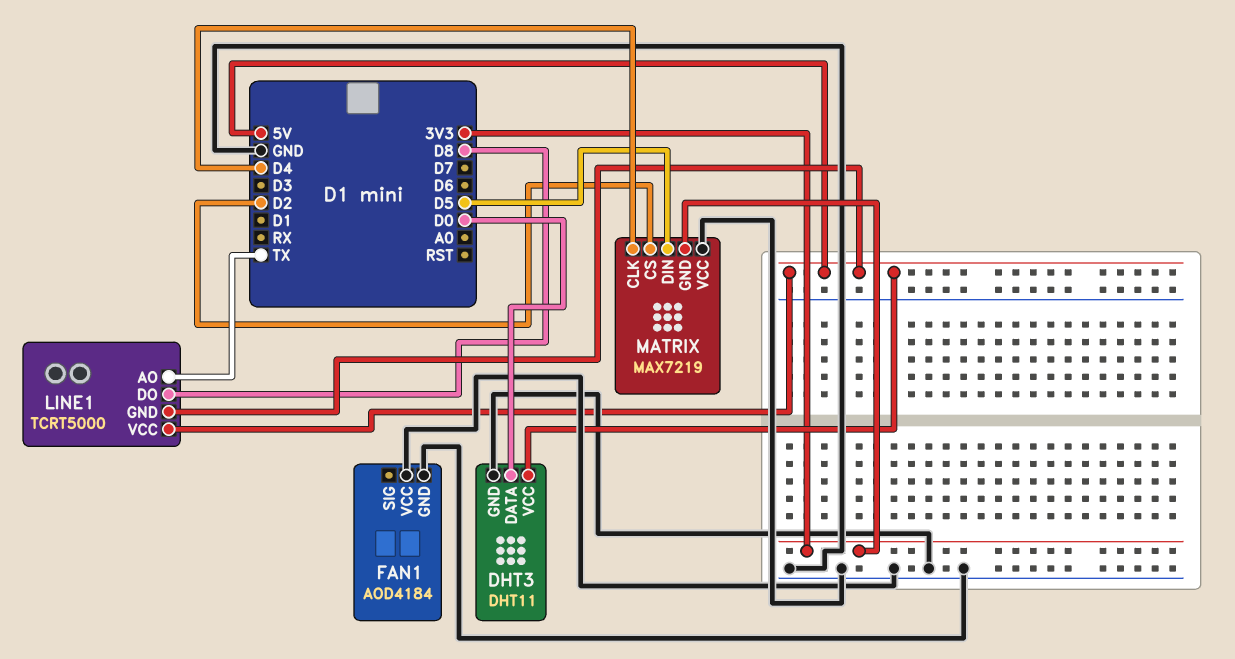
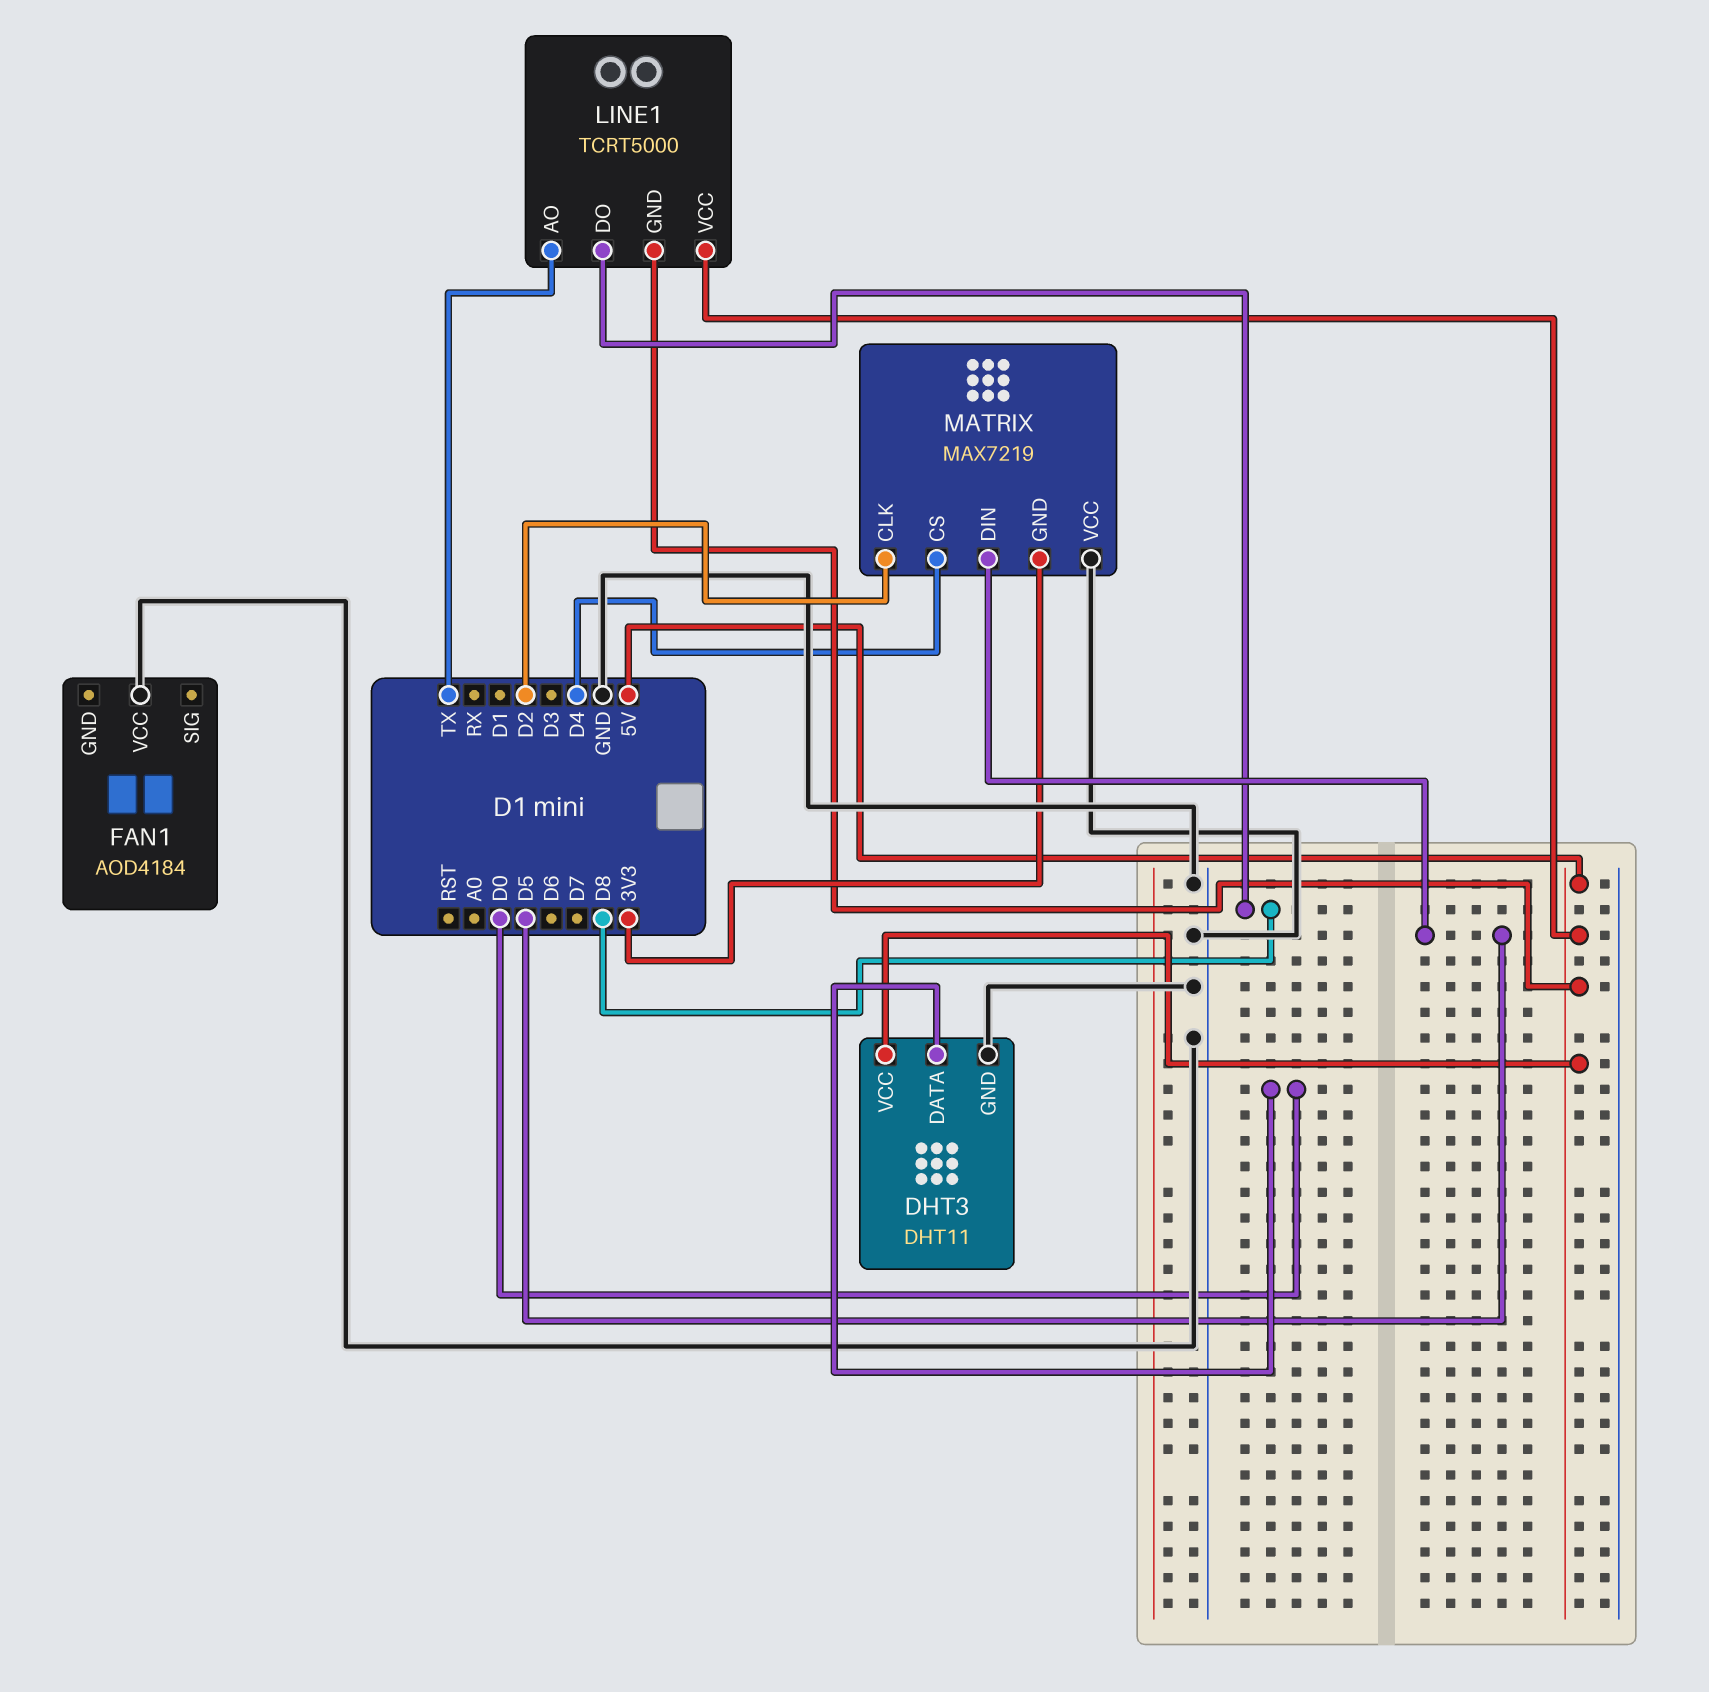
FAN1 pin GND: GND -> none
MATRIX pin CLK: D4 -> D2
MATRIX pin CS: D2 -> D4

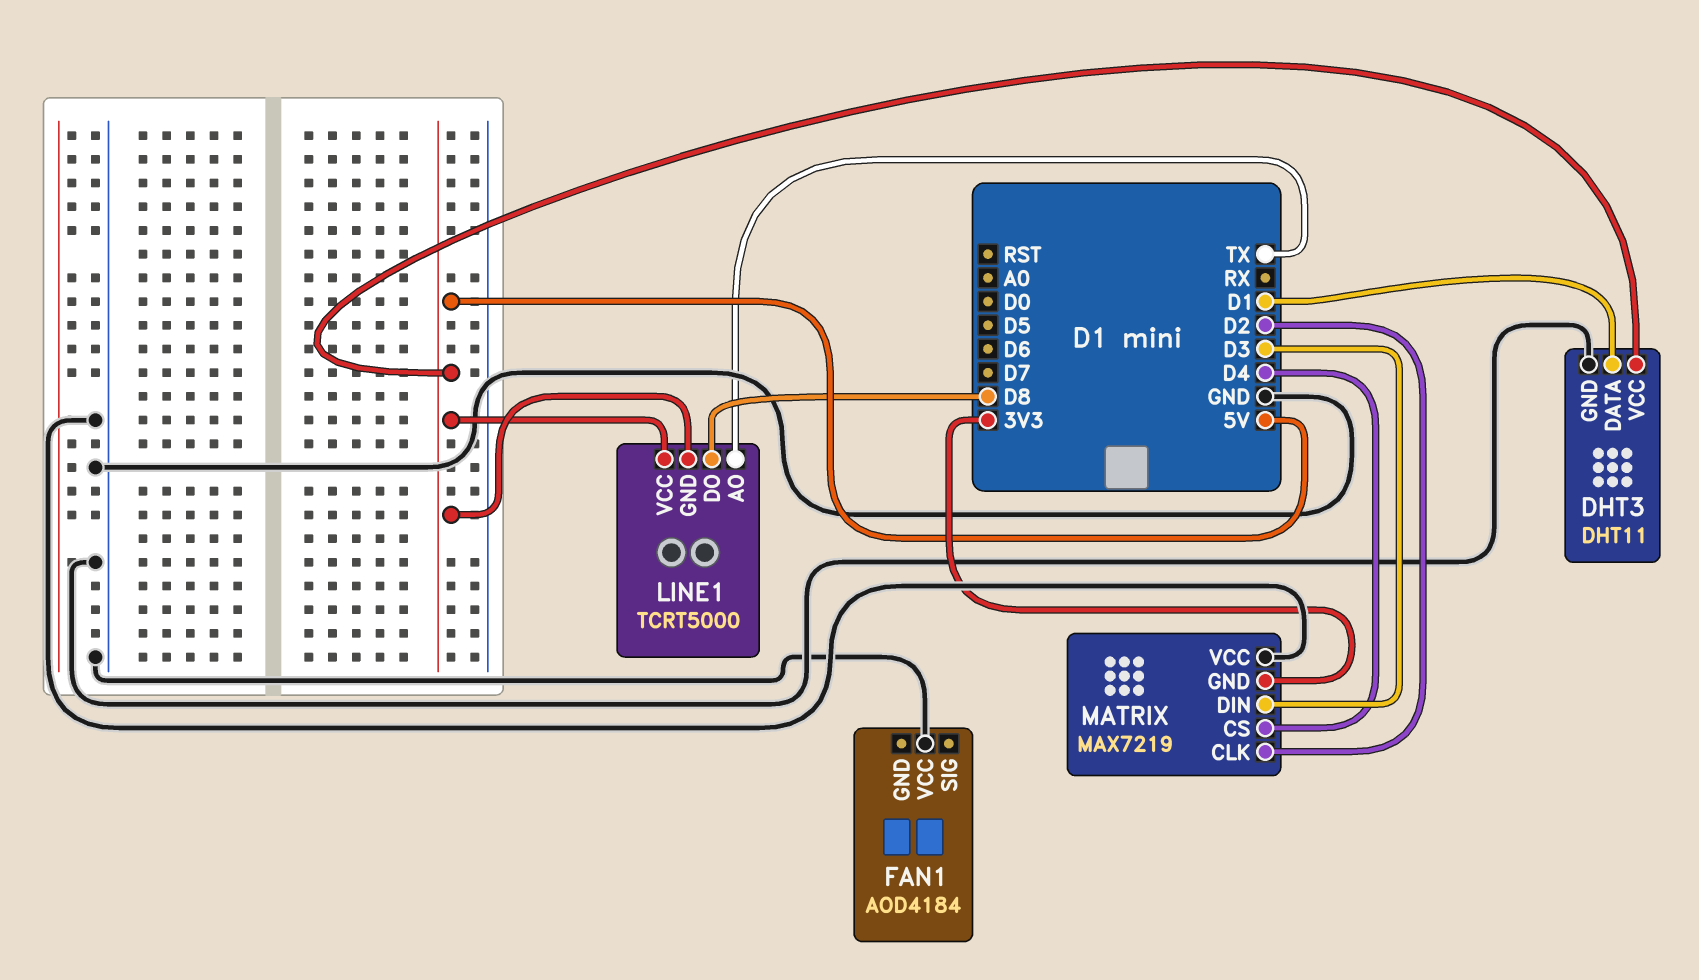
DHT3 pin DATA: D0 -> D1
MATRIX pin DIN: D5 -> D3

